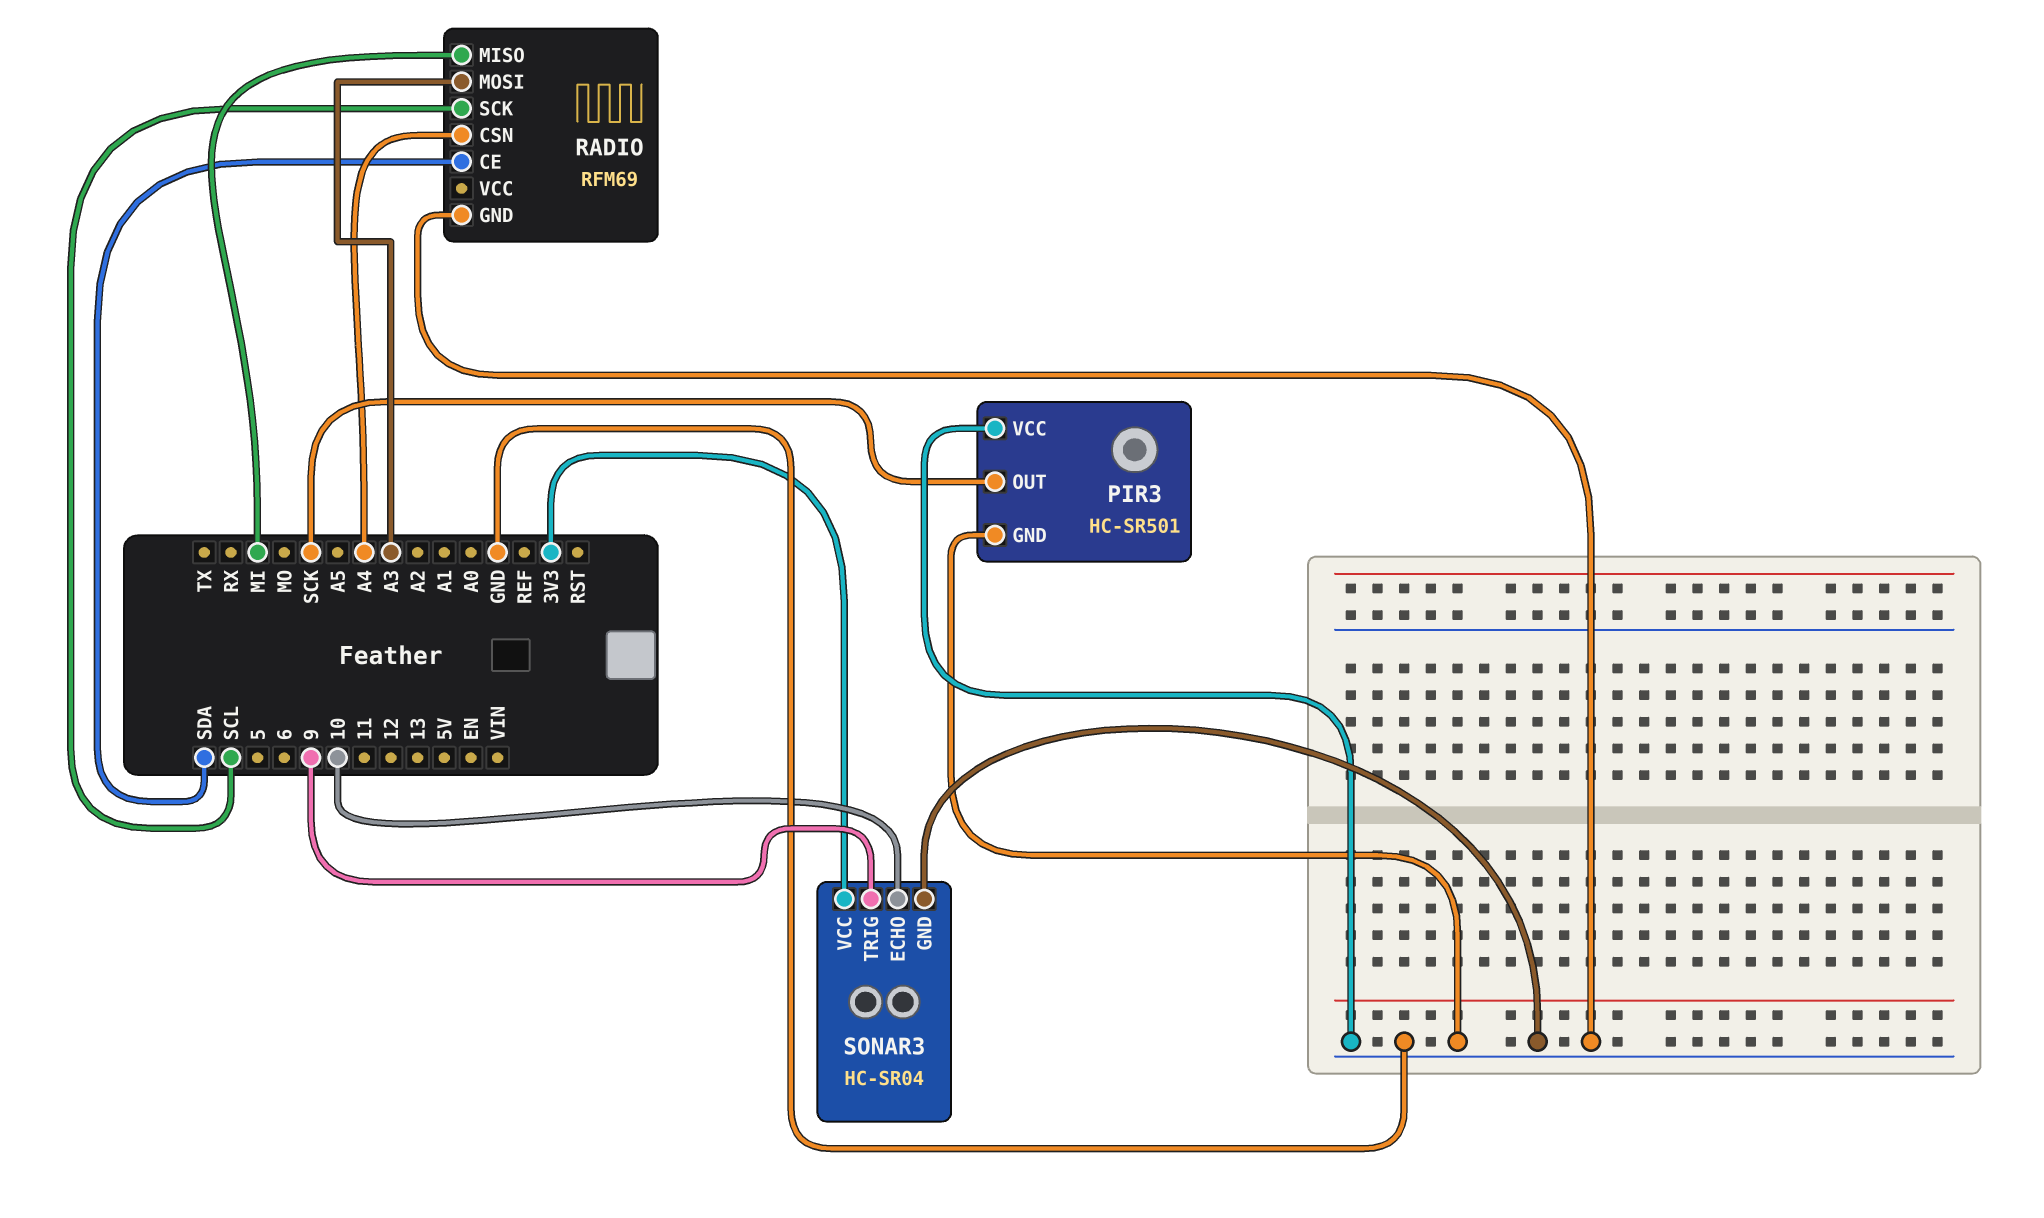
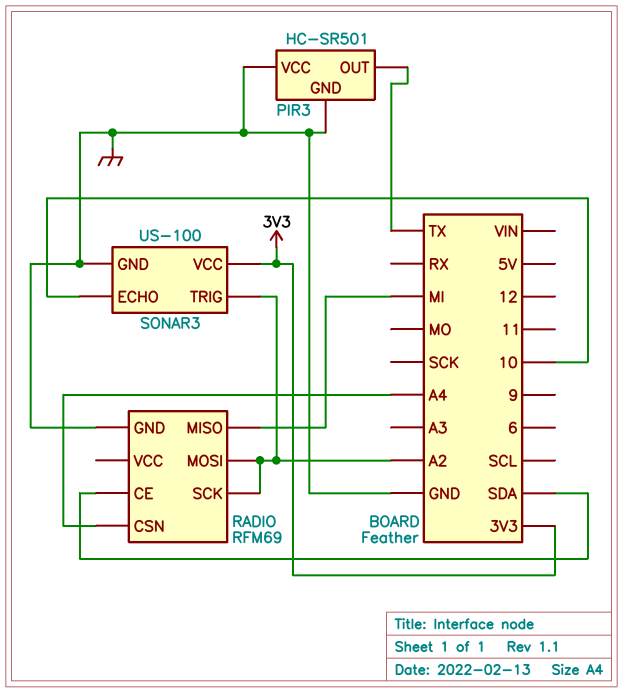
PIR3 pin OUT: SCK -> TX
RADIO pin MOSI: A3 -> A2
RADIO pin SCK: SCL -> A2
SONAR3: HC-SR04 -> US-100
SONAR3 pin TRIG: 9 -> A2

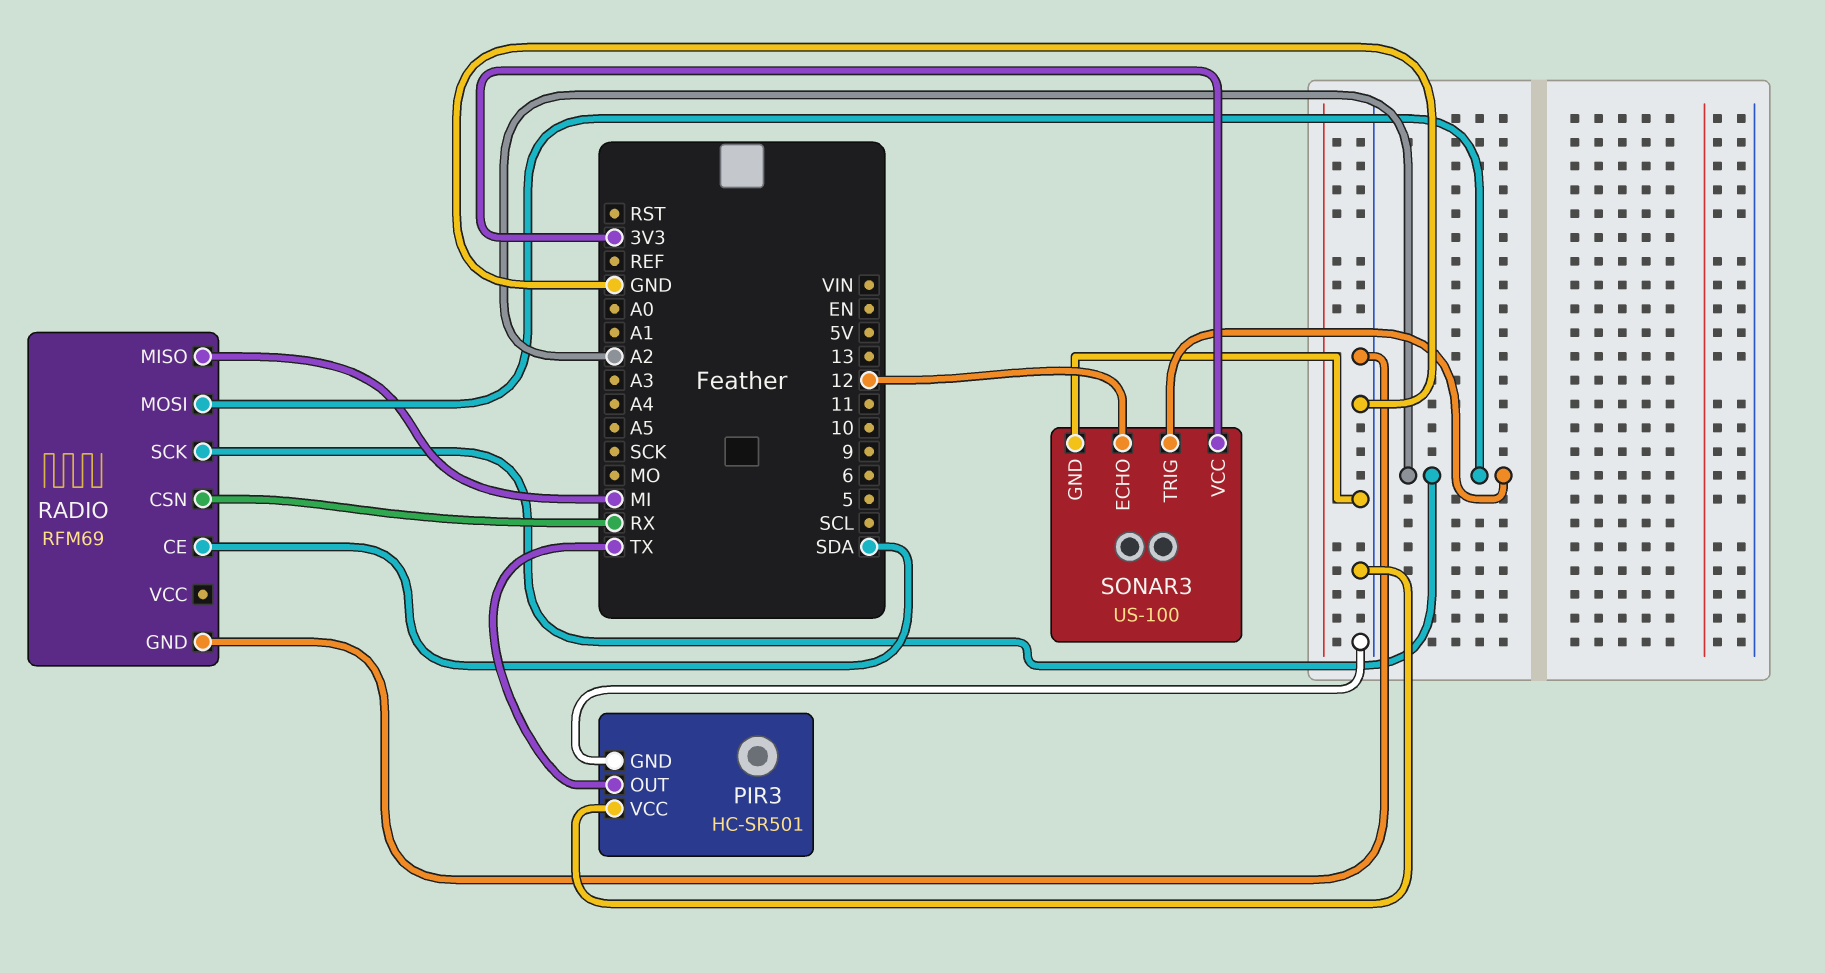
RADIO pin CSN: A4 -> RX
SONAR3 pin ECHO: 10 -> 12

